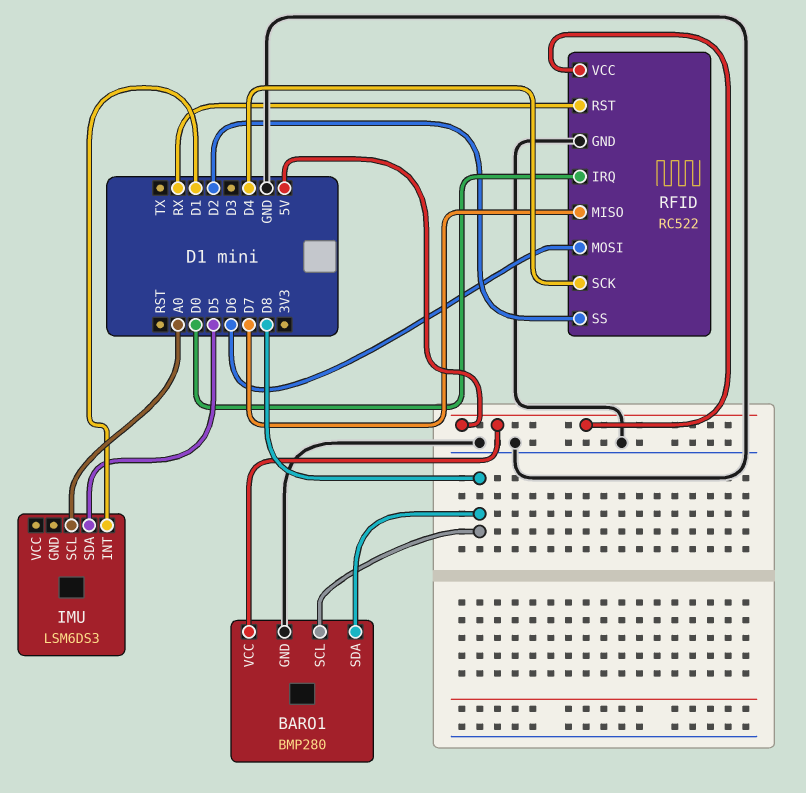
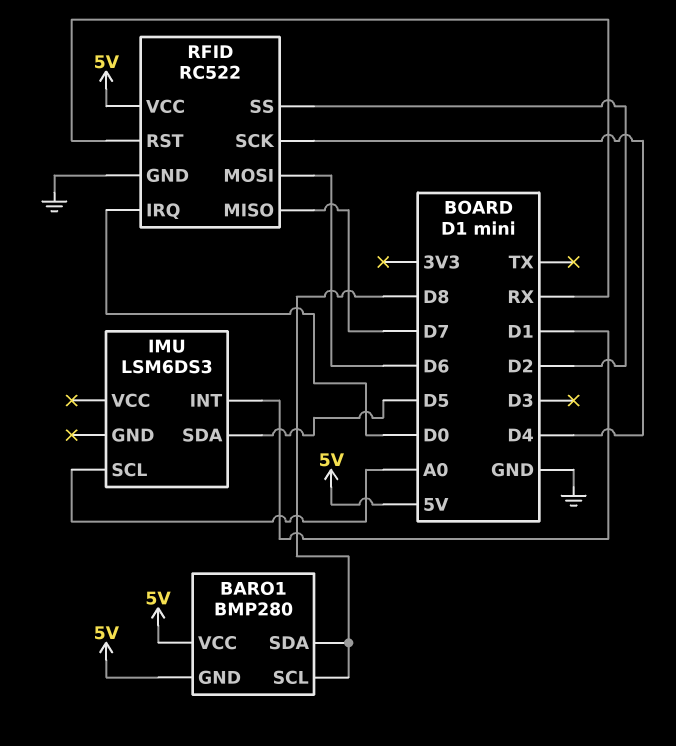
BARO1 pin GND: GND -> 5V

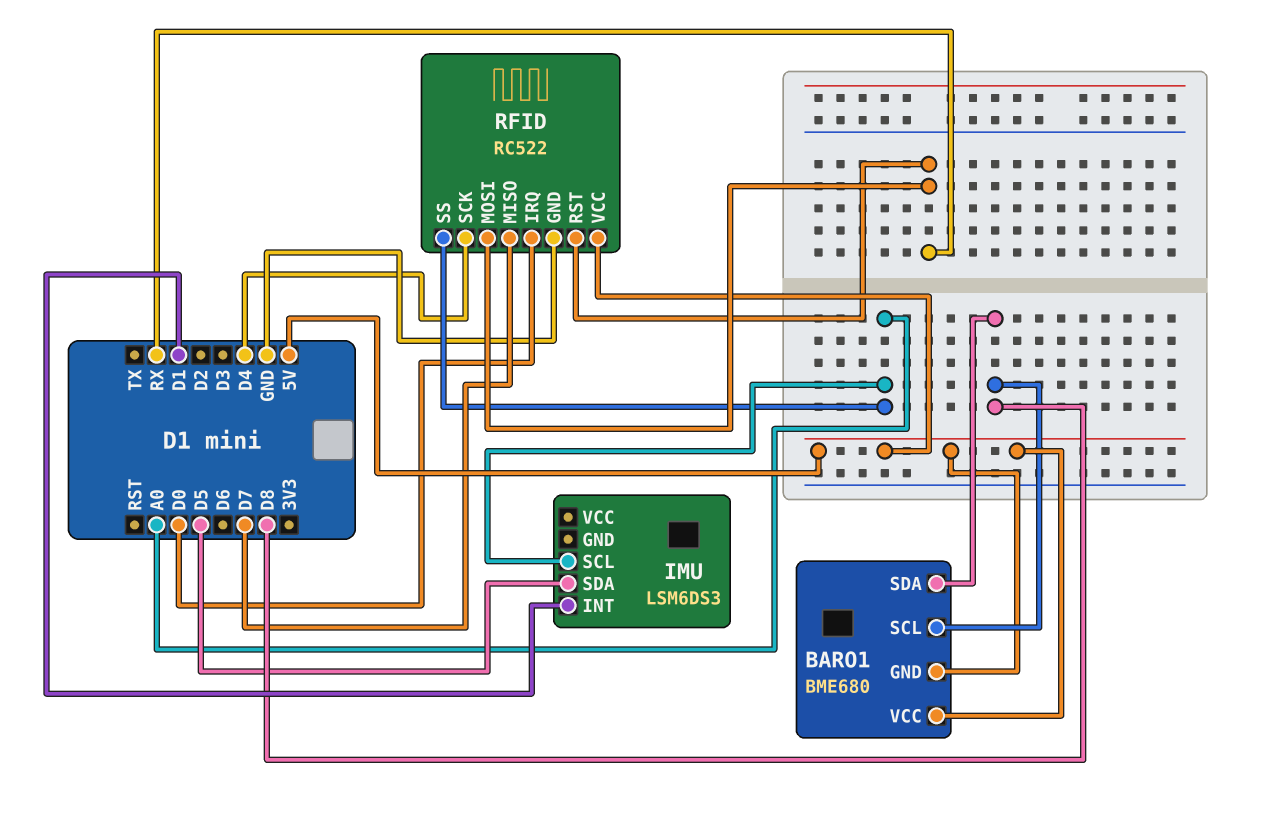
BARO1: BMP280 -> BME680
RFID pin MOSI: D6 -> RX
RFID pin SS: D2 -> A0

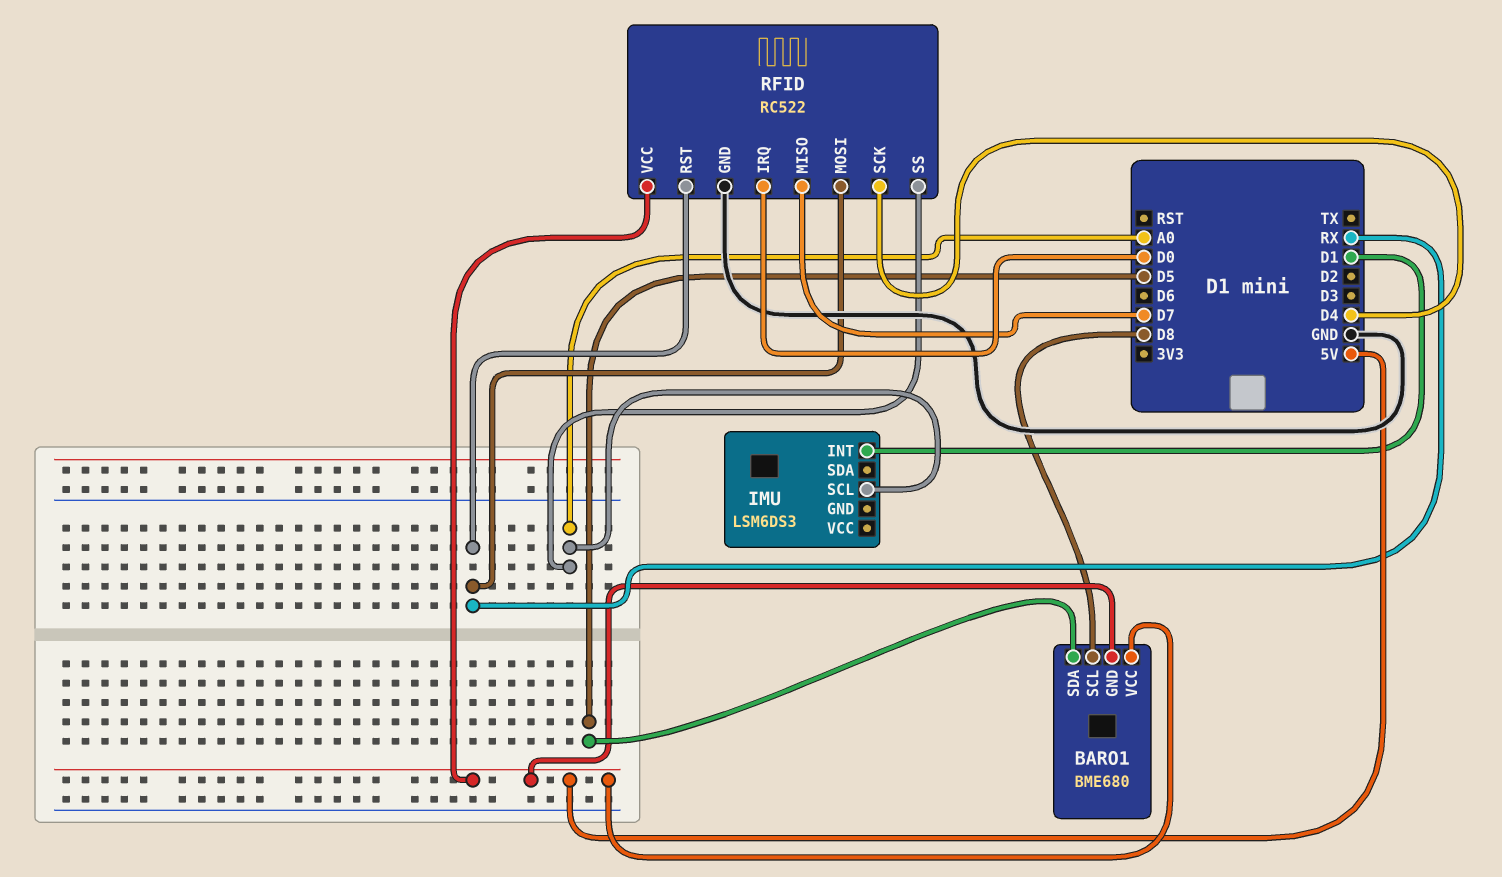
BARO1 pin SDA: D8 -> D5
IMU pin SDA: D5 -> none

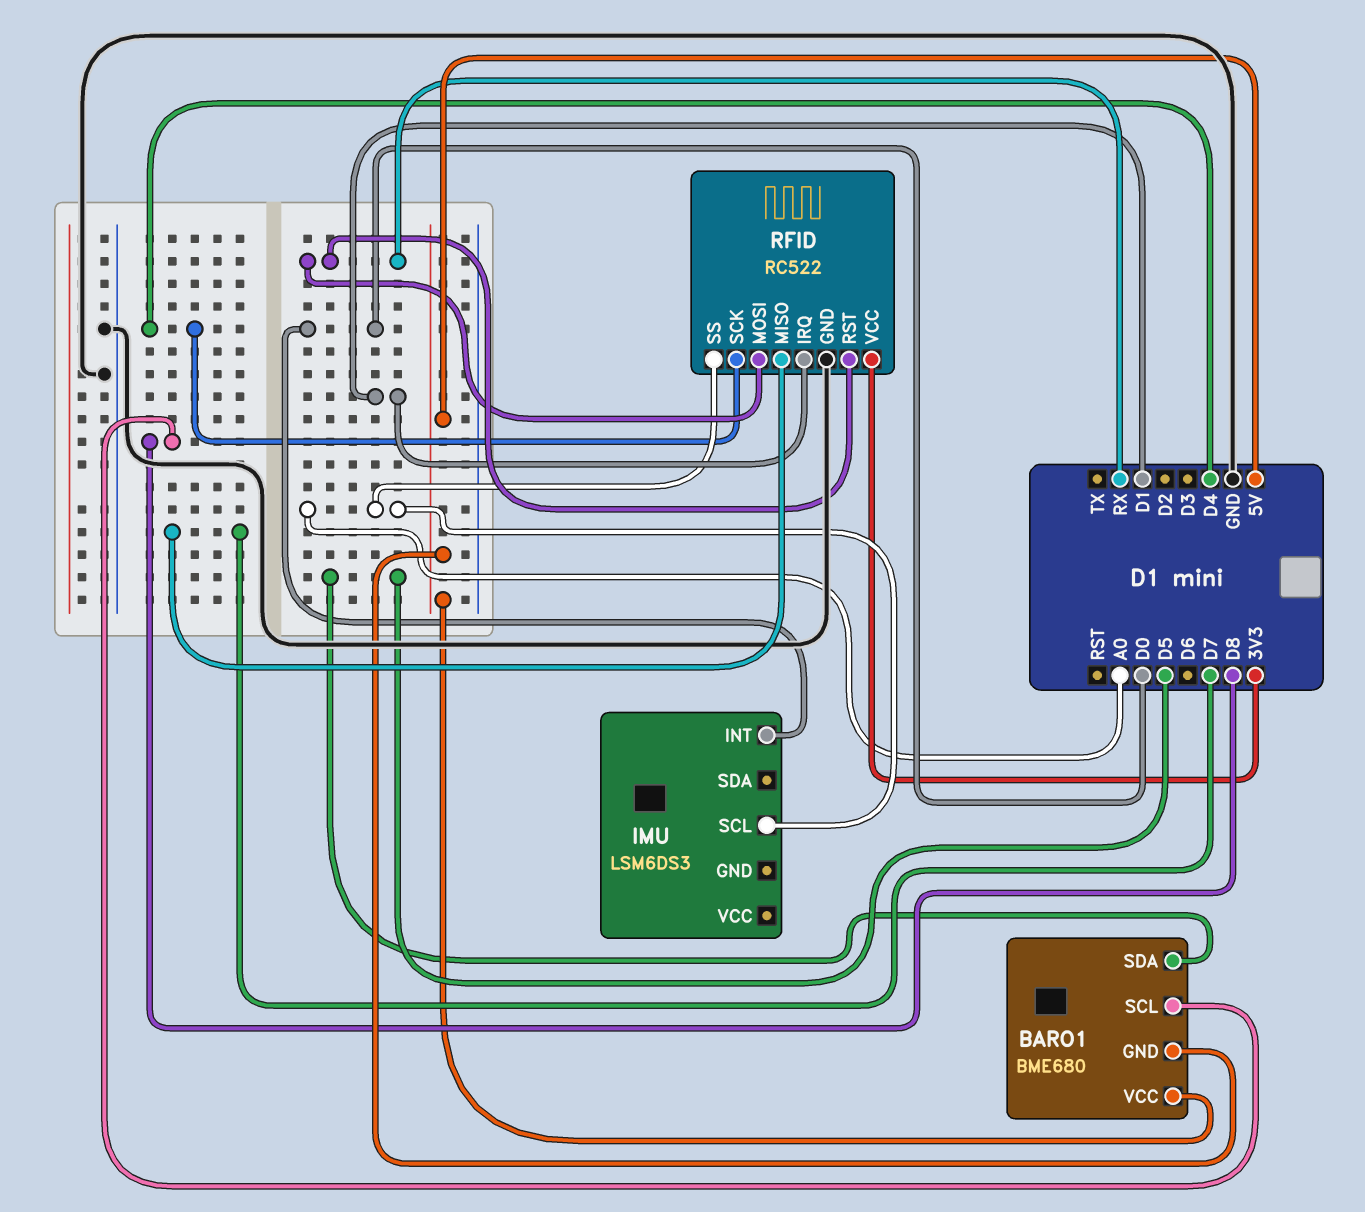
IMU pin INT: D1 -> D0
RFID pin IRQ: D0 -> D1
RFID pin VCC: 5V -> 3V3

